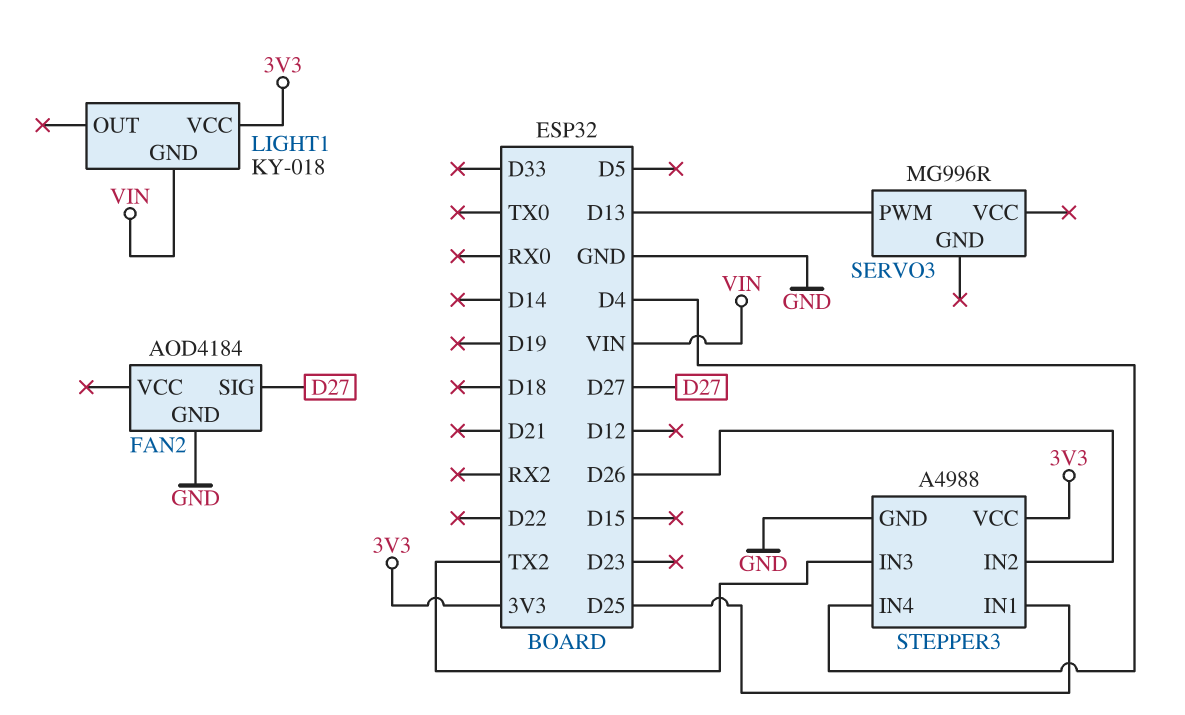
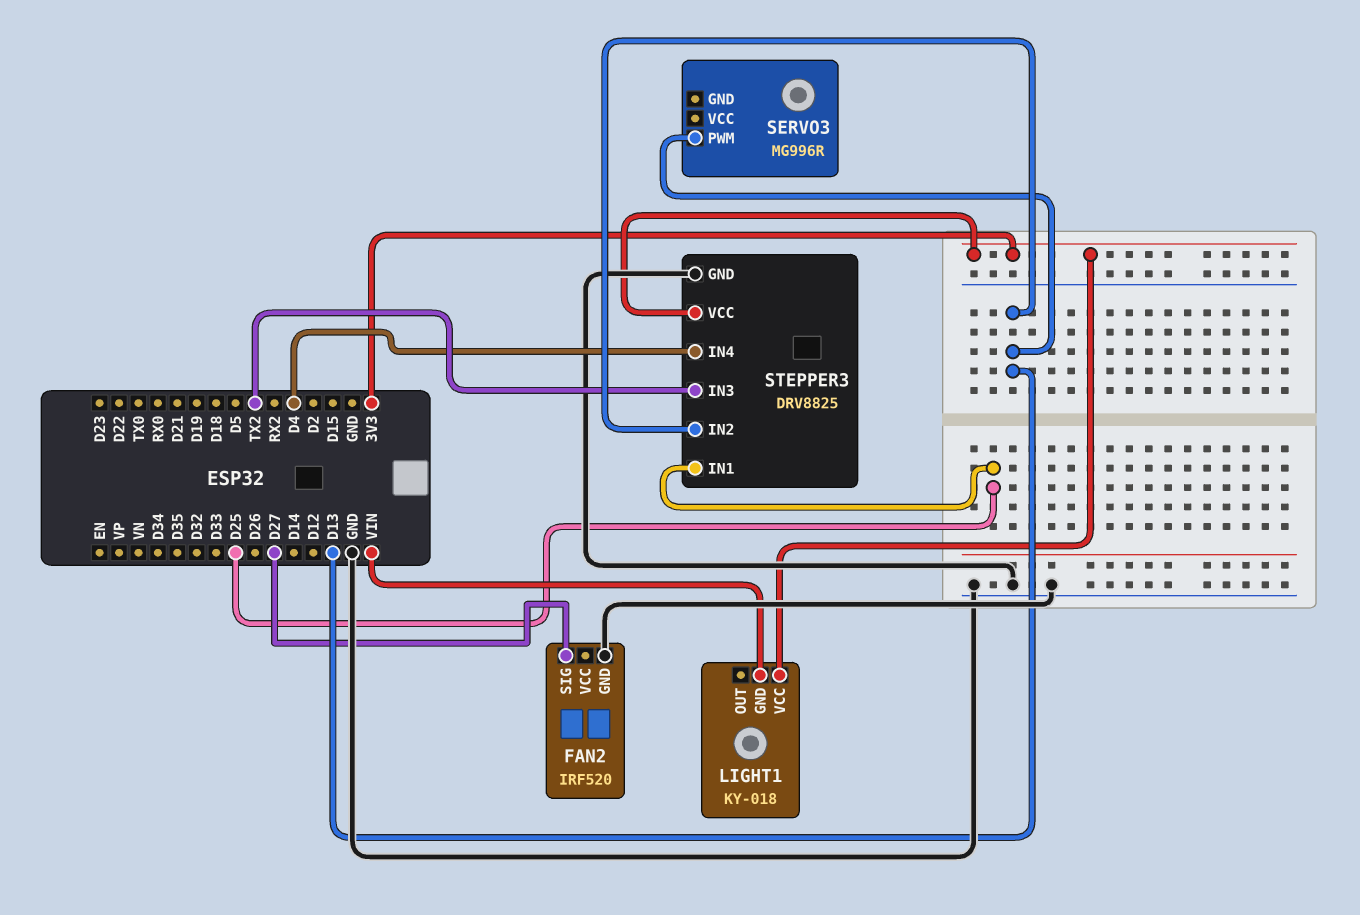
FAN2: AOD4184 -> IRF520
STEPPER3: A4988 -> DRV8825
STEPPER3 pin IN2: D26 -> D13

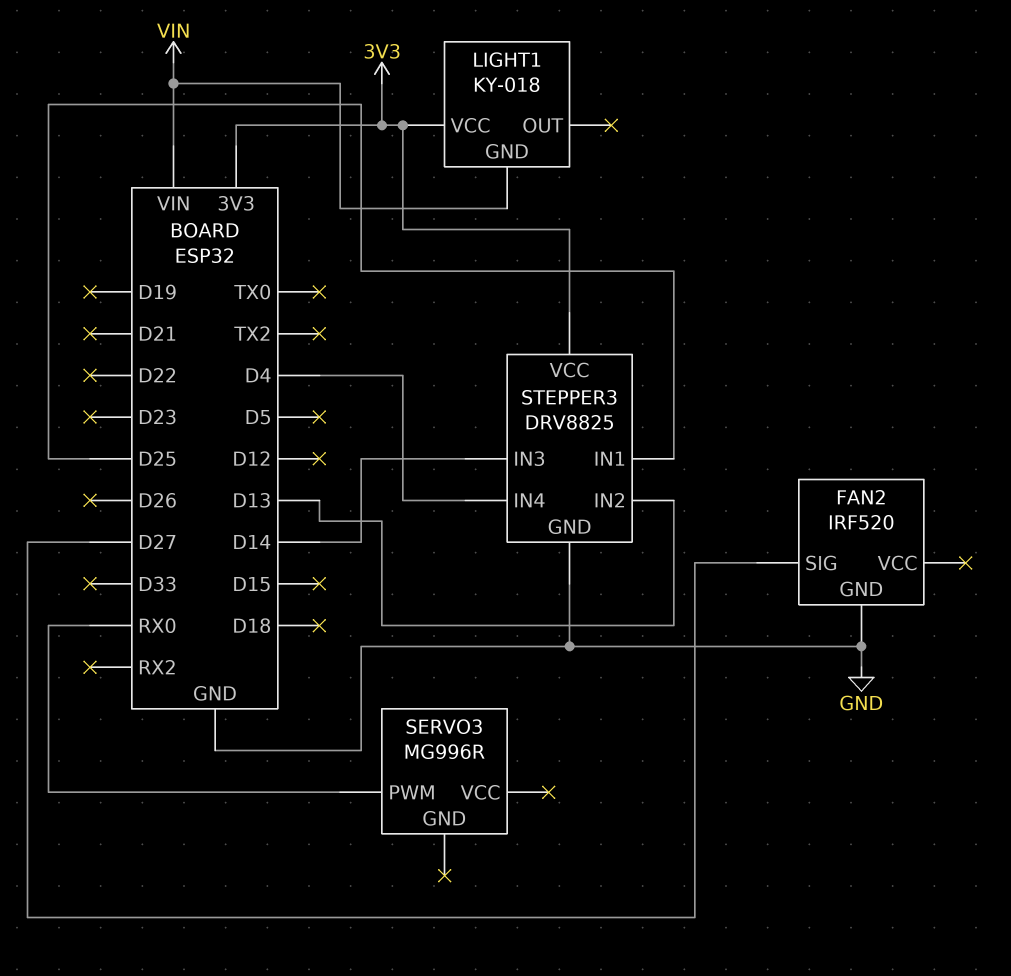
SERVO3 pin PWM: D13 -> RX0
STEPPER3 pin IN3: TX2 -> D14

